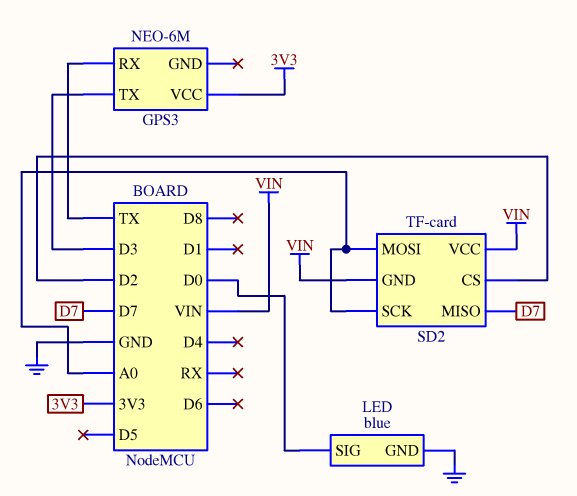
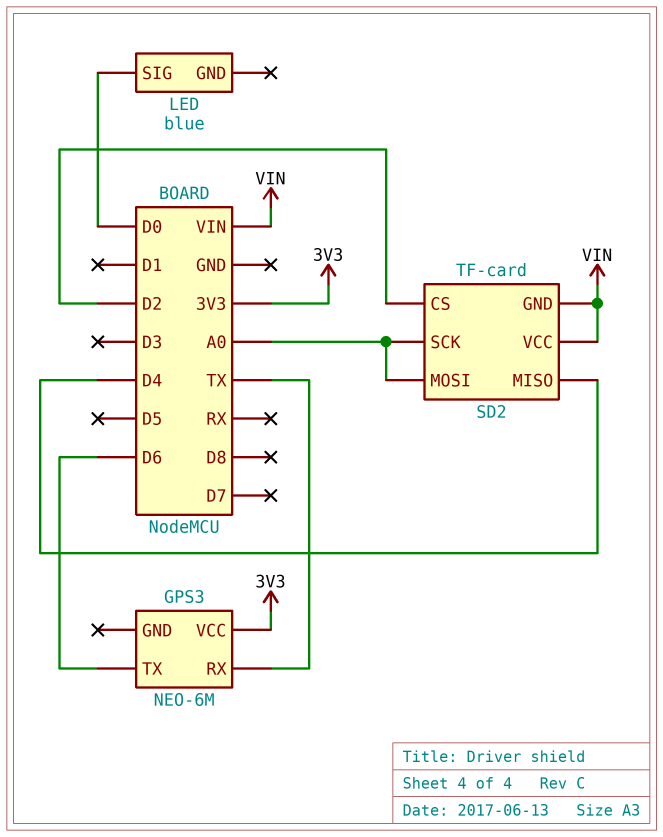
GPS3 pin TX: D3 -> D6
LED pin GND: GND -> none
SD2 pin MISO: D7 -> D4

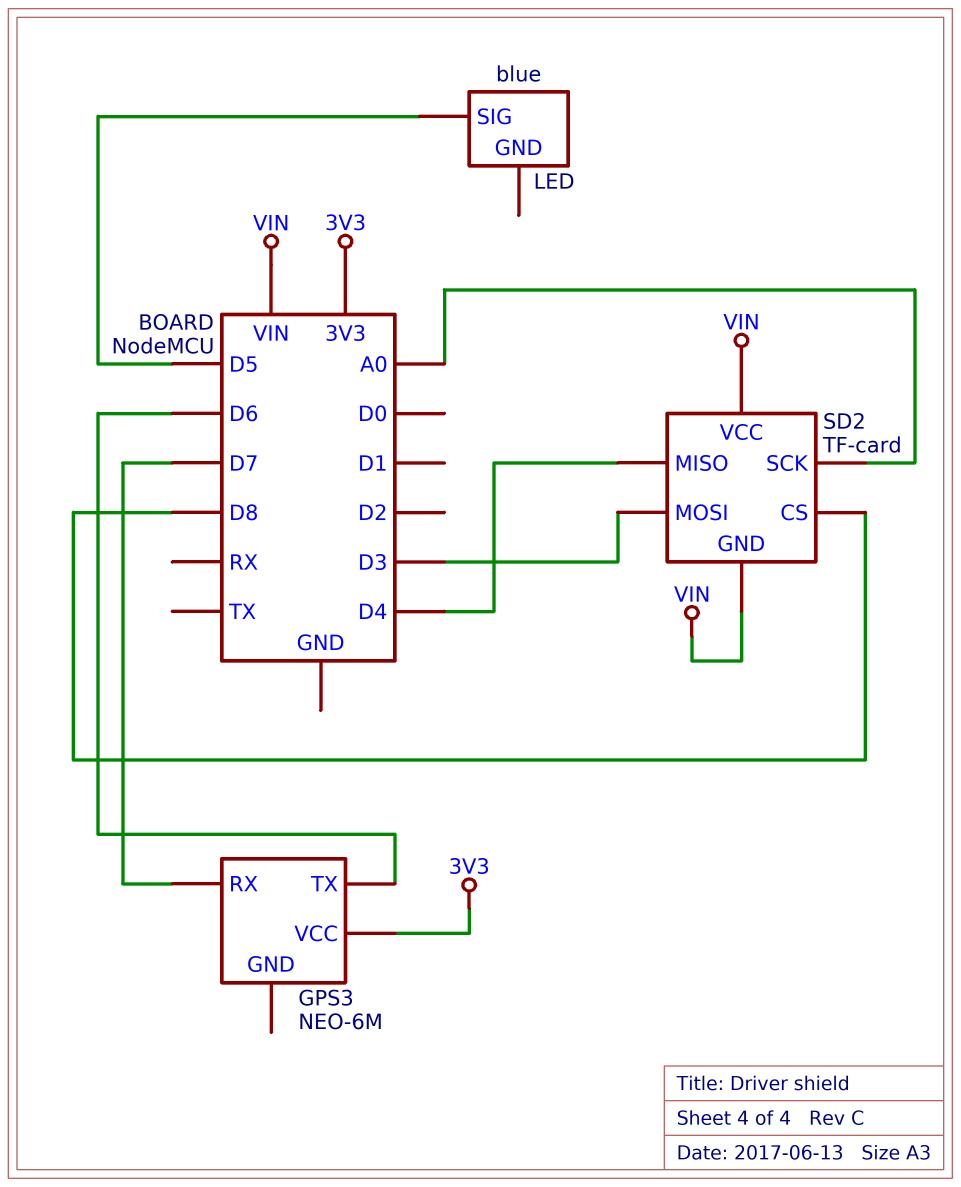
GPS3 pin RX: TX -> D7
LED pin SIG: D0 -> D5
SD2 pin CS: D2 -> D8
SD2 pin MOSI: A0 -> D3

